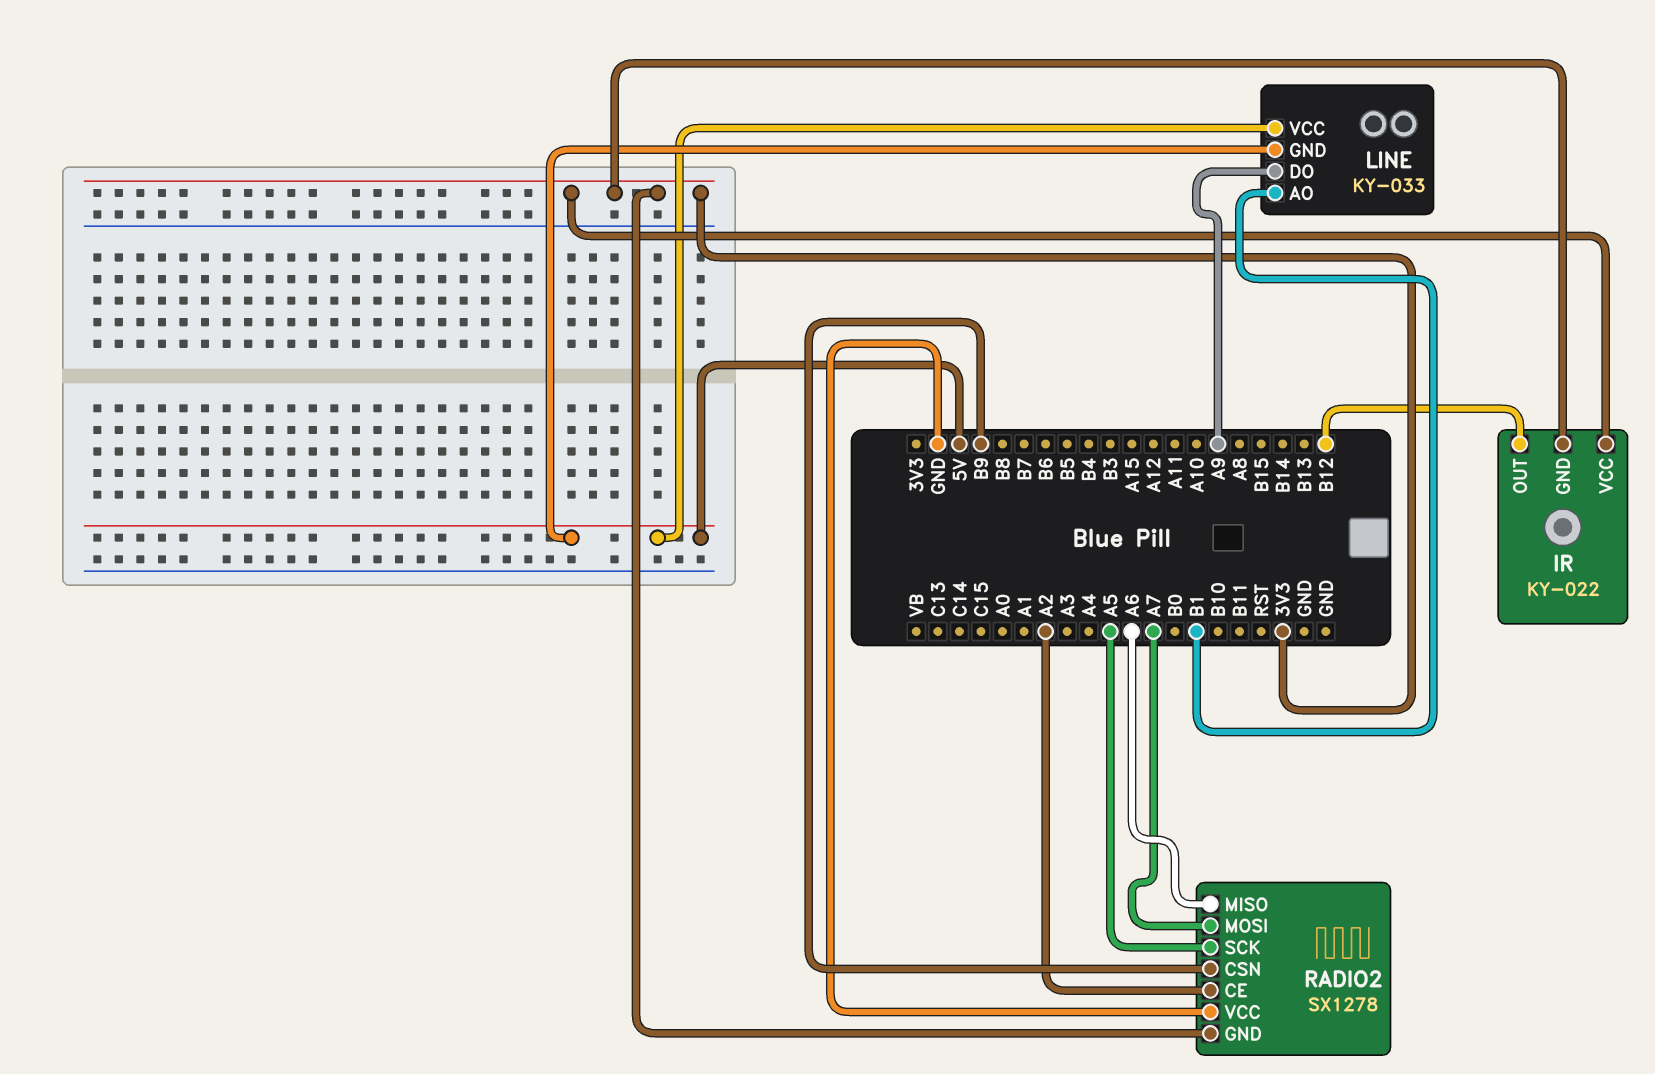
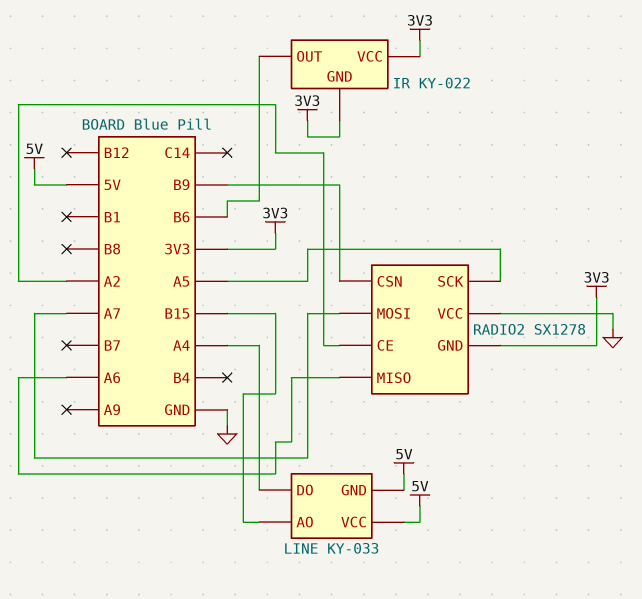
IR pin OUT: B12 -> B6
LINE pin AO: B1 -> B15
LINE pin DO: A9 -> A4

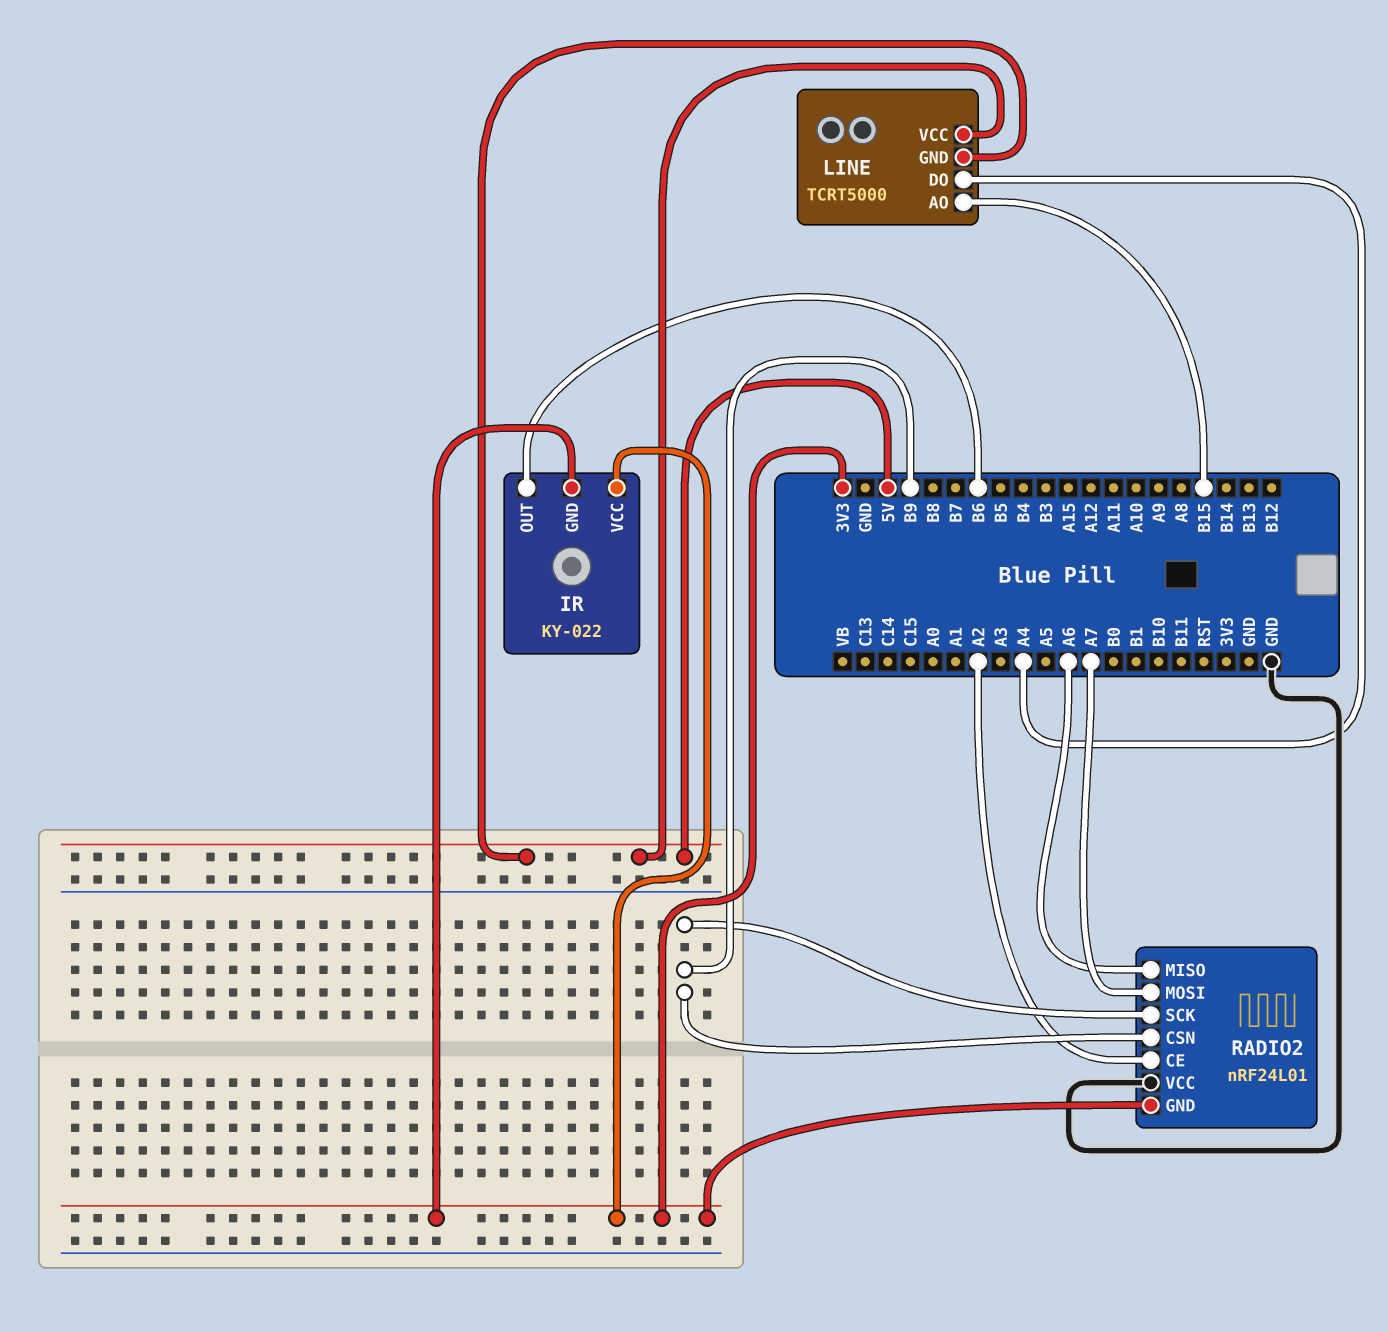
LINE: KY-033 -> TCRT5000
RADIO2: SX1278 -> nRF24L01
RADIO2 pin SCK: A5 -> B9

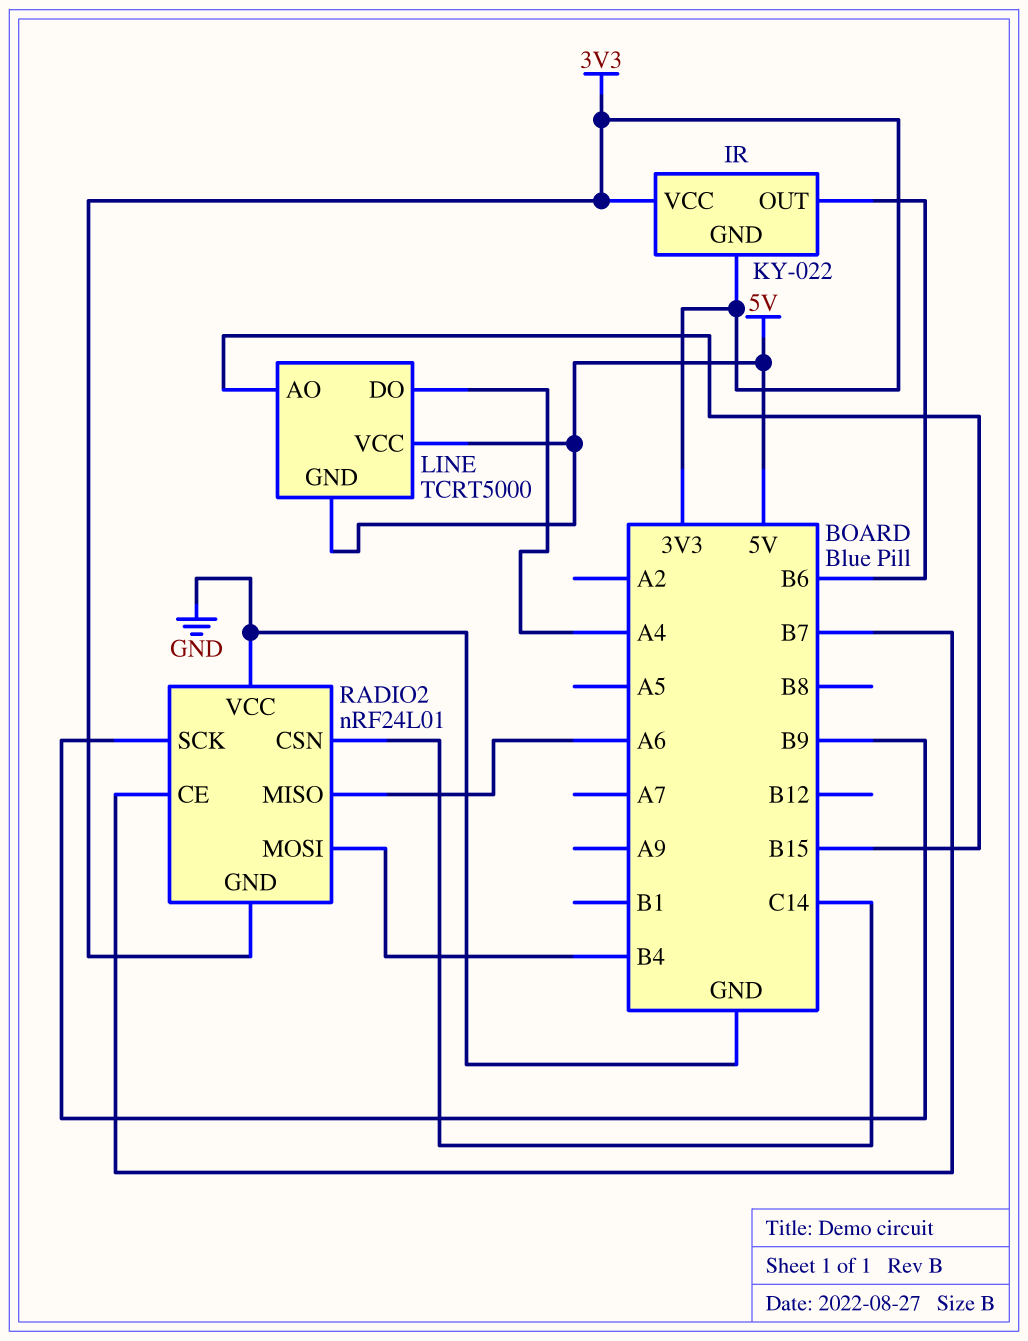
RADIO2 pin CE: A2 -> B7
RADIO2 pin CSN: B9 -> C14
RADIO2 pin MOSI: A7 -> B4

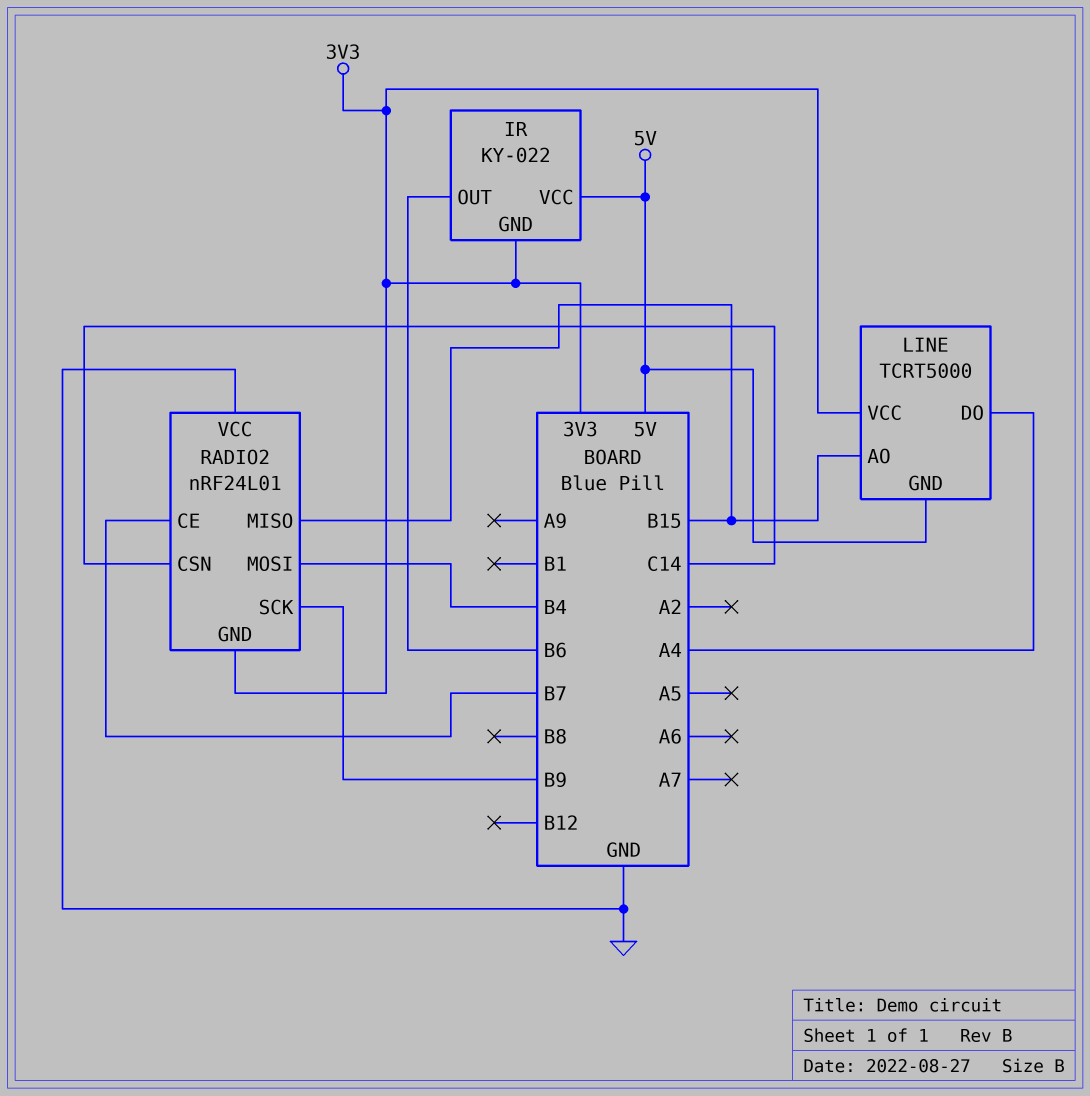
IR pin VCC: 3V3 -> 5V
LINE pin VCC: 5V -> 3V3
RADIO2 pin MISO: A6 -> B15

